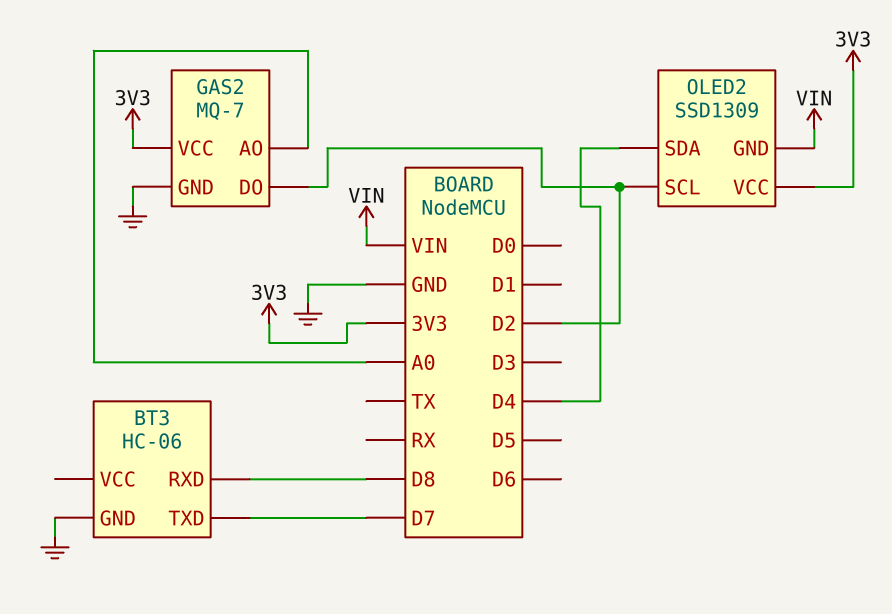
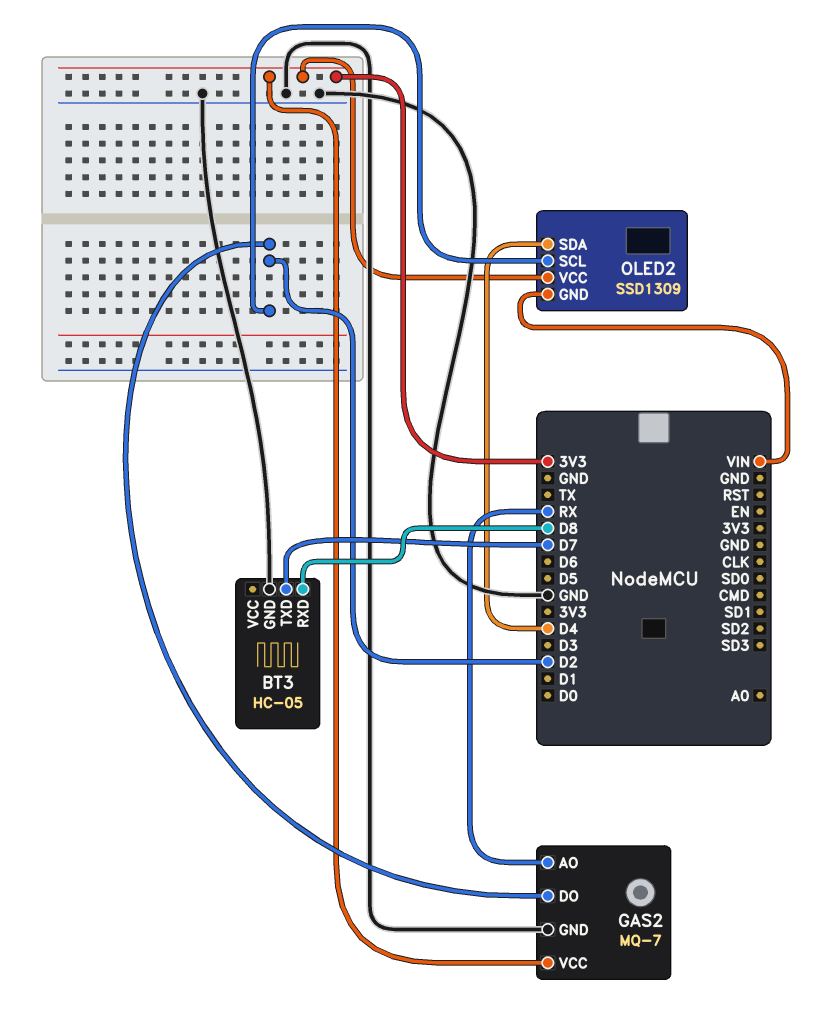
BT3: HC-06 -> HC-05
GAS2 pin AO: A0 -> RX

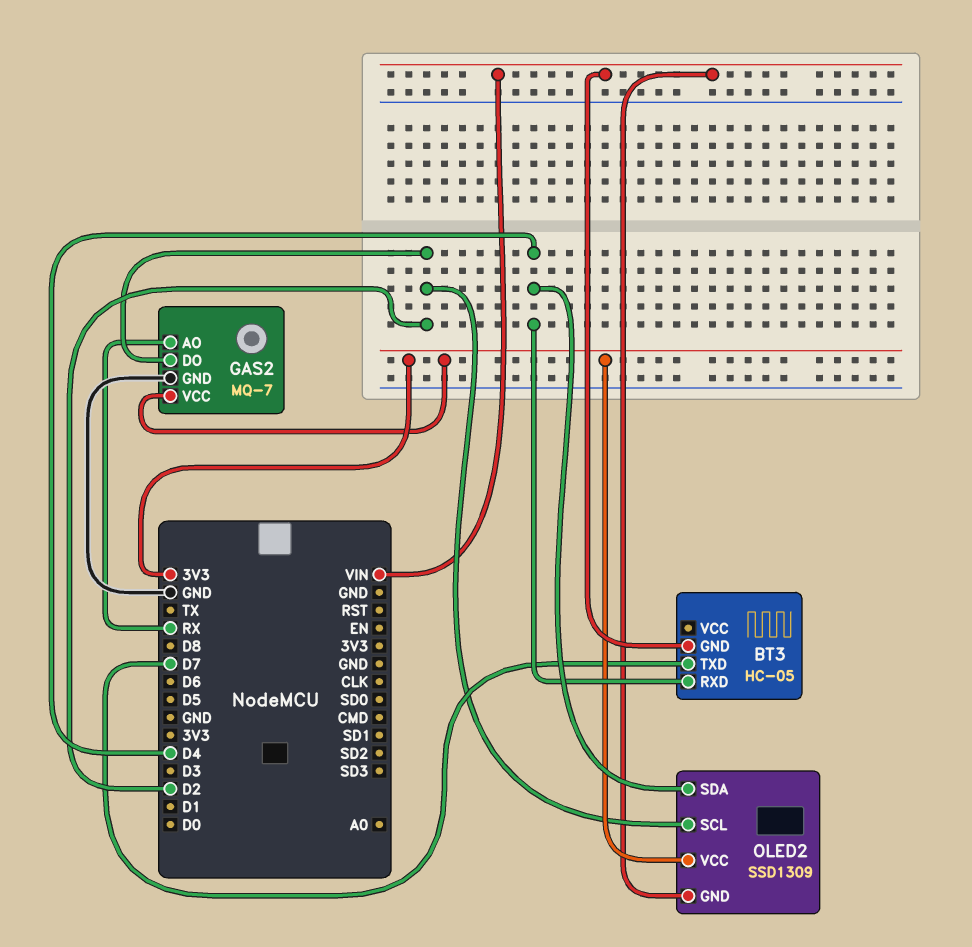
BT3 pin GND: GND -> VIN
BT3 pin RXD: D8 -> D4

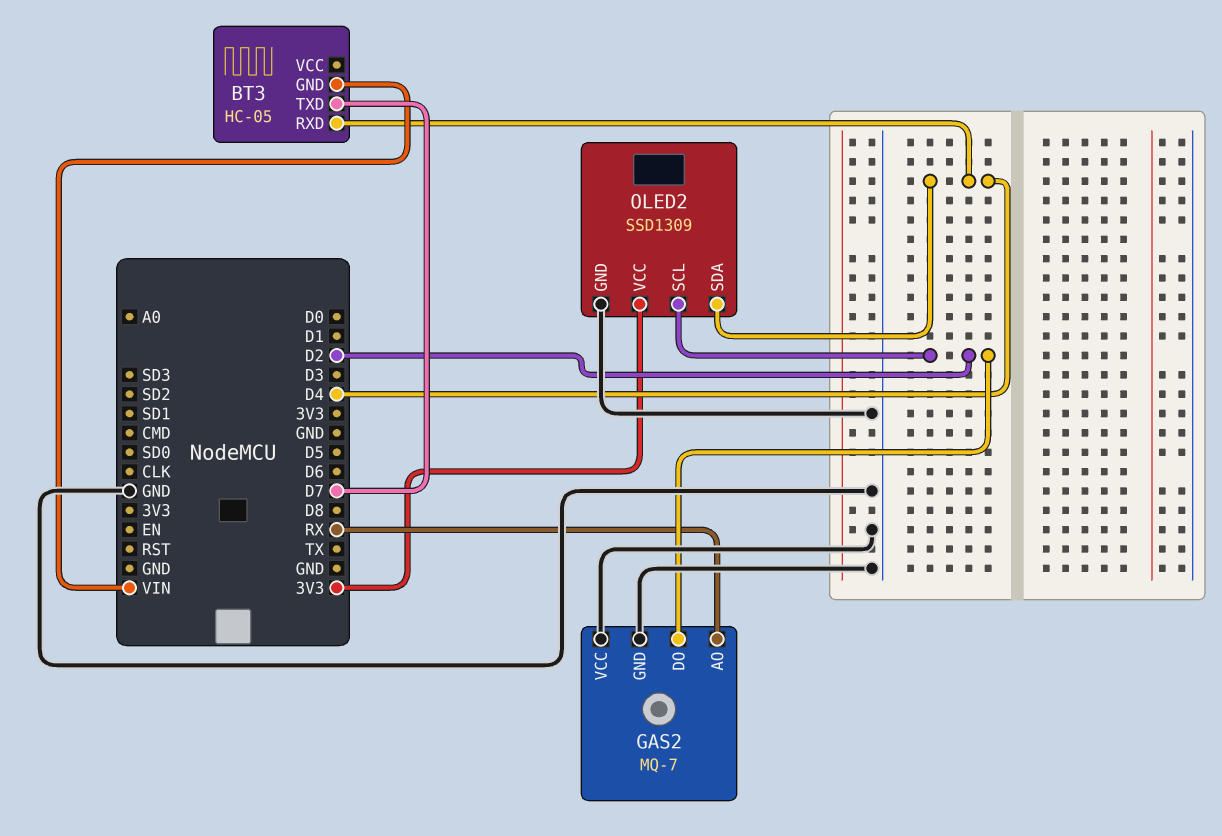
GAS2 pin VCC: 3V3 -> GND
OLED2 pin GND: VIN -> GND

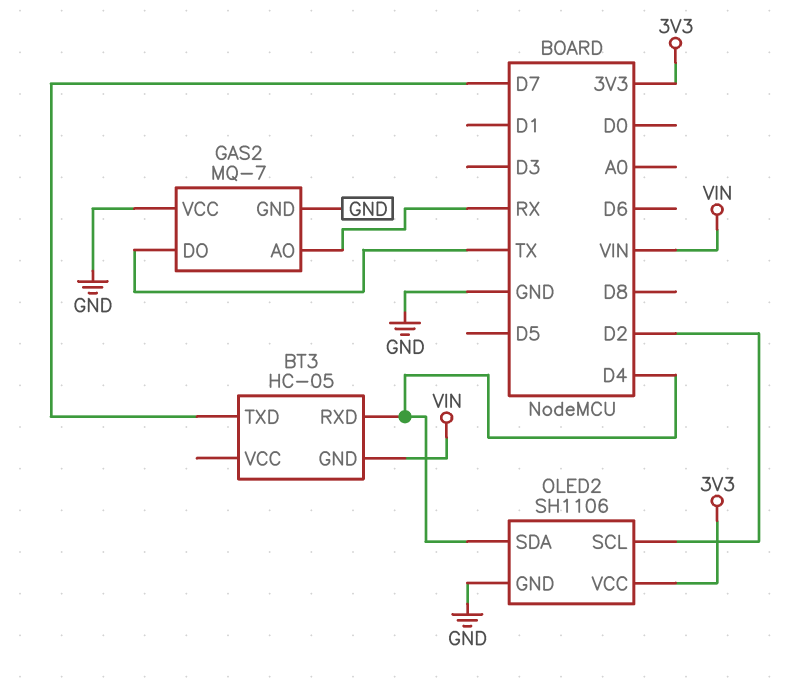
GAS2 pin DO: D2 -> TX
OLED2: SSD1309 -> SH1106

